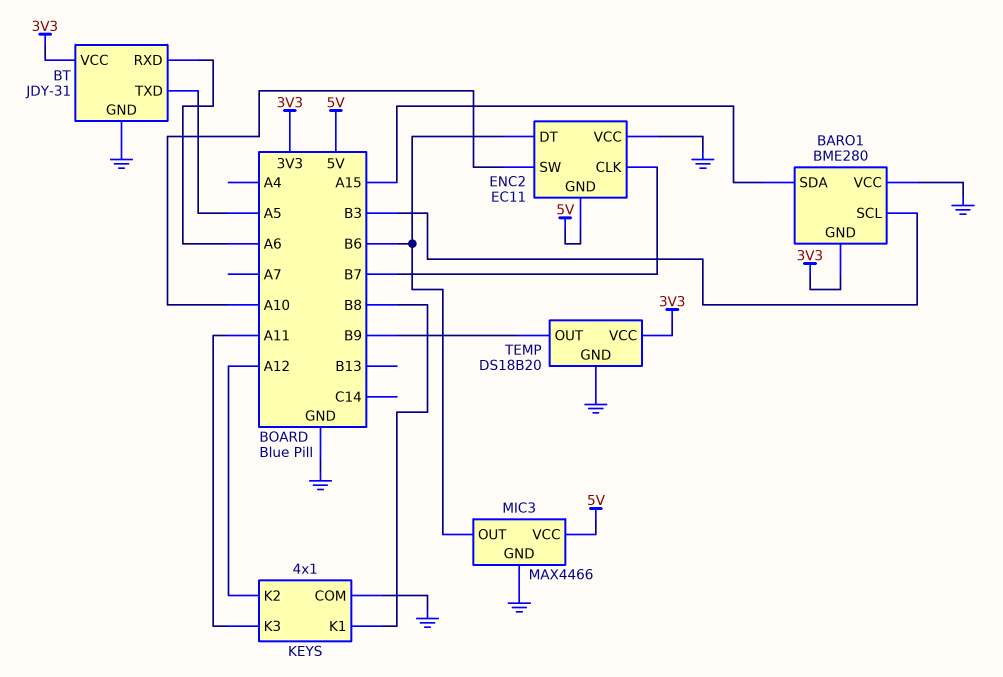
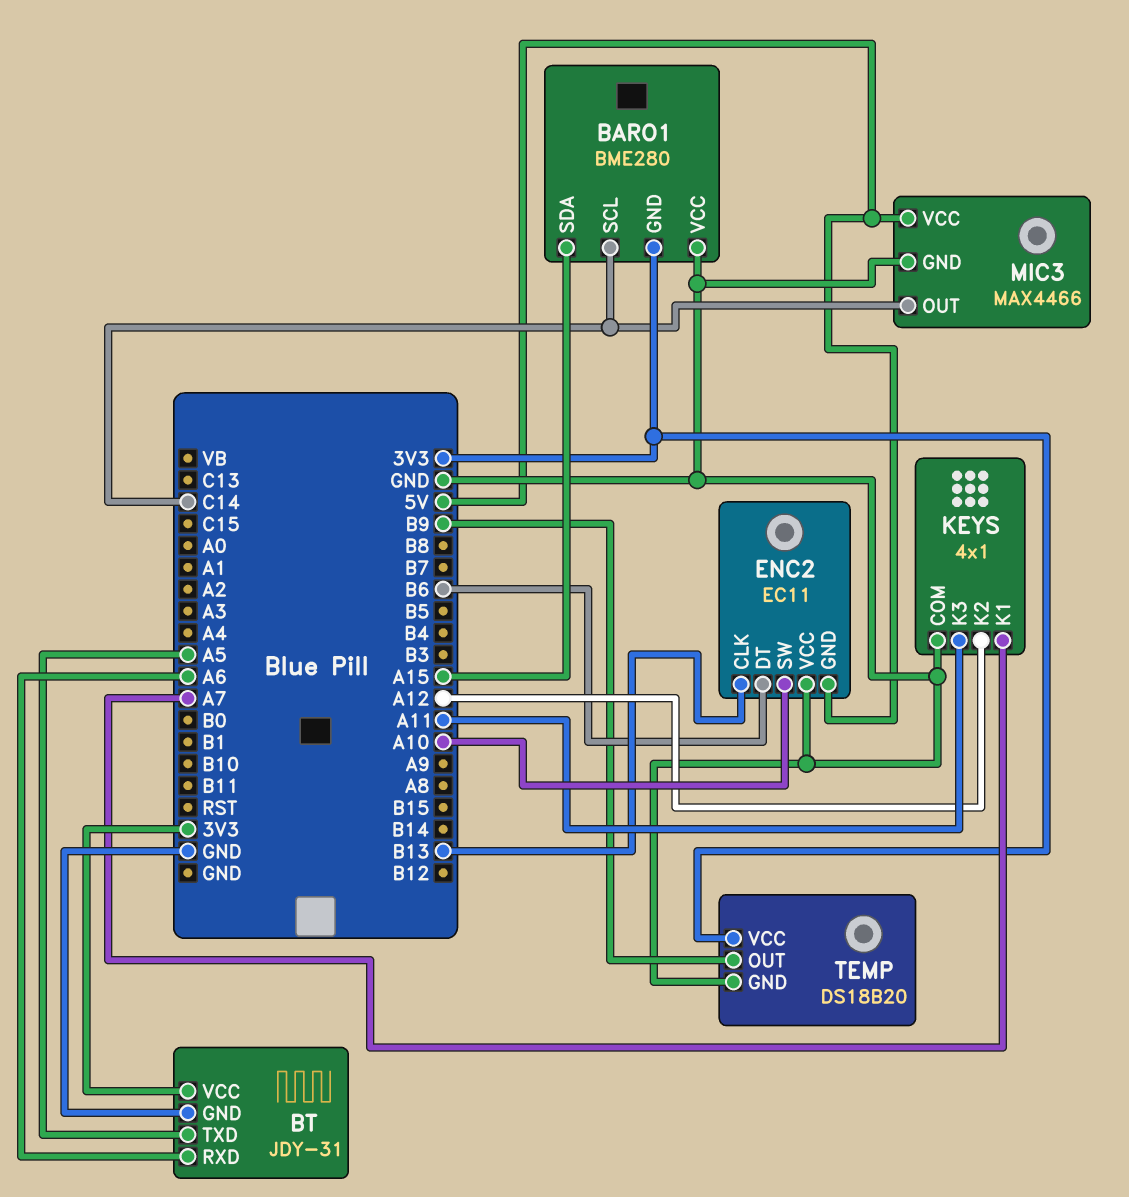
BARO1 pin SCL: B3 -> C14
ENC2 pin CLK: B7 -> B13
KEYS pin K1: B8 -> A7
MIC3 pin OUT: B6 -> C14

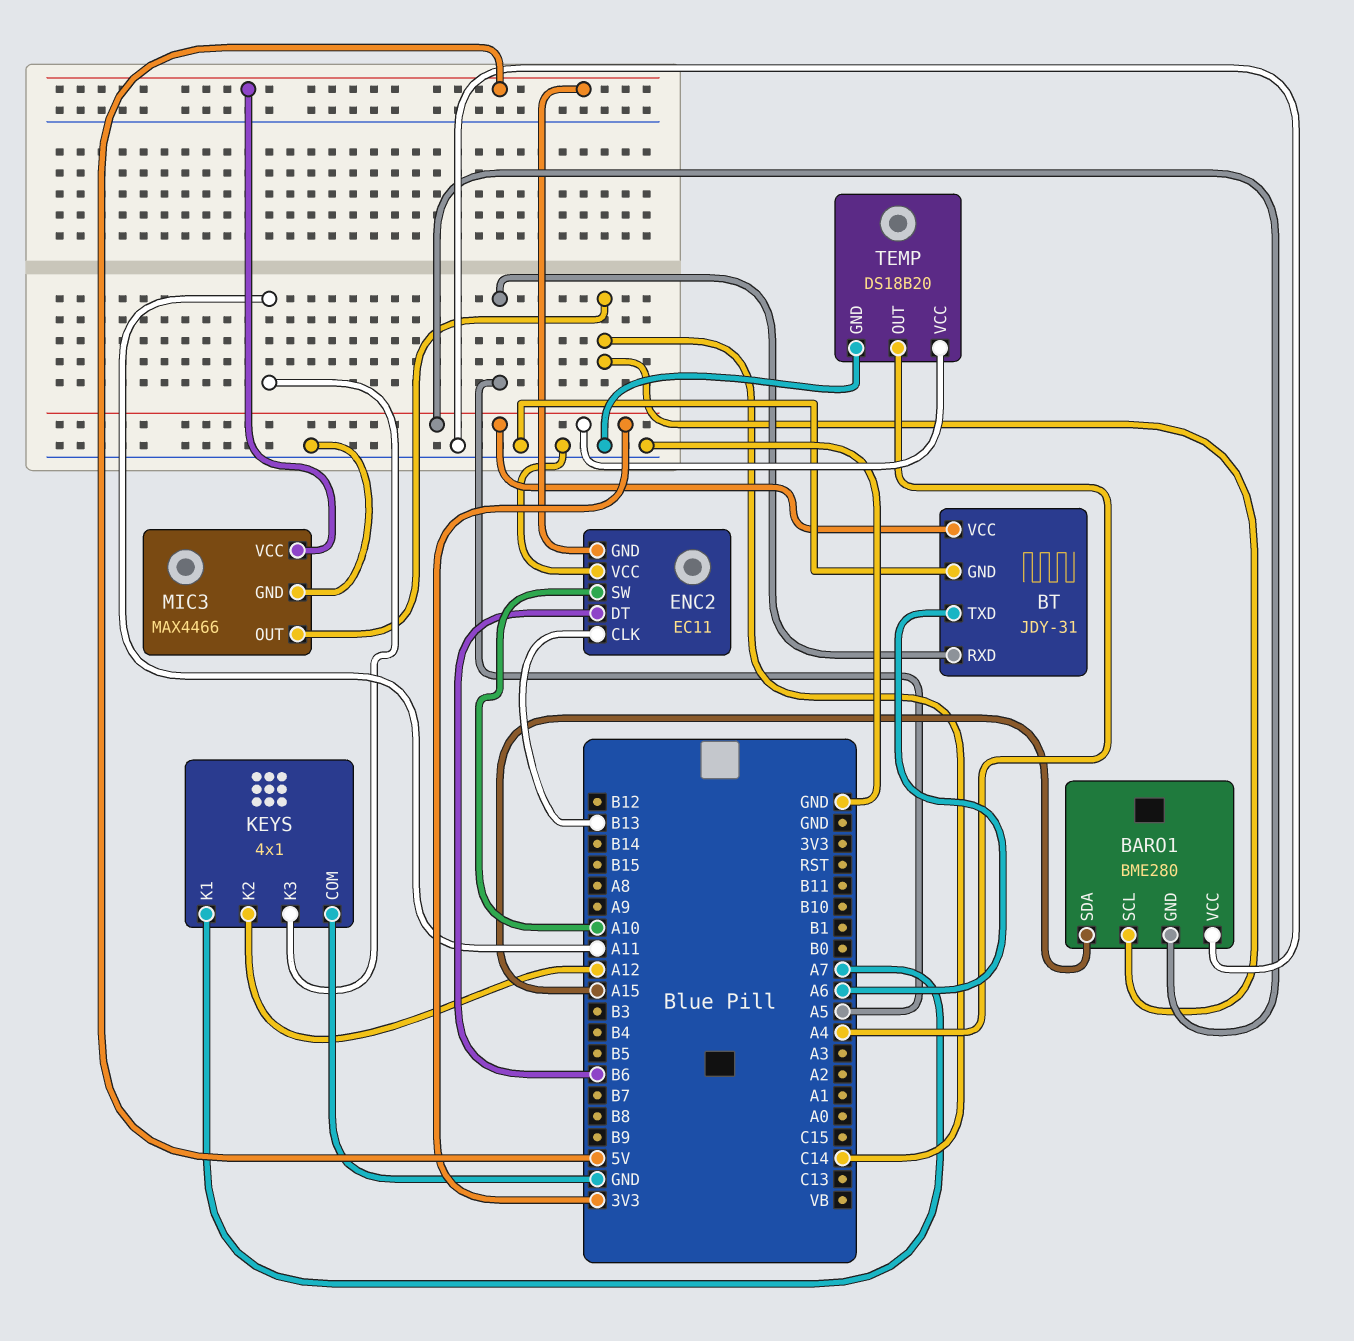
BT pin RXD: A6 -> A5
BT pin TXD: A5 -> A6
TEMP pin OUT: B9 -> A4

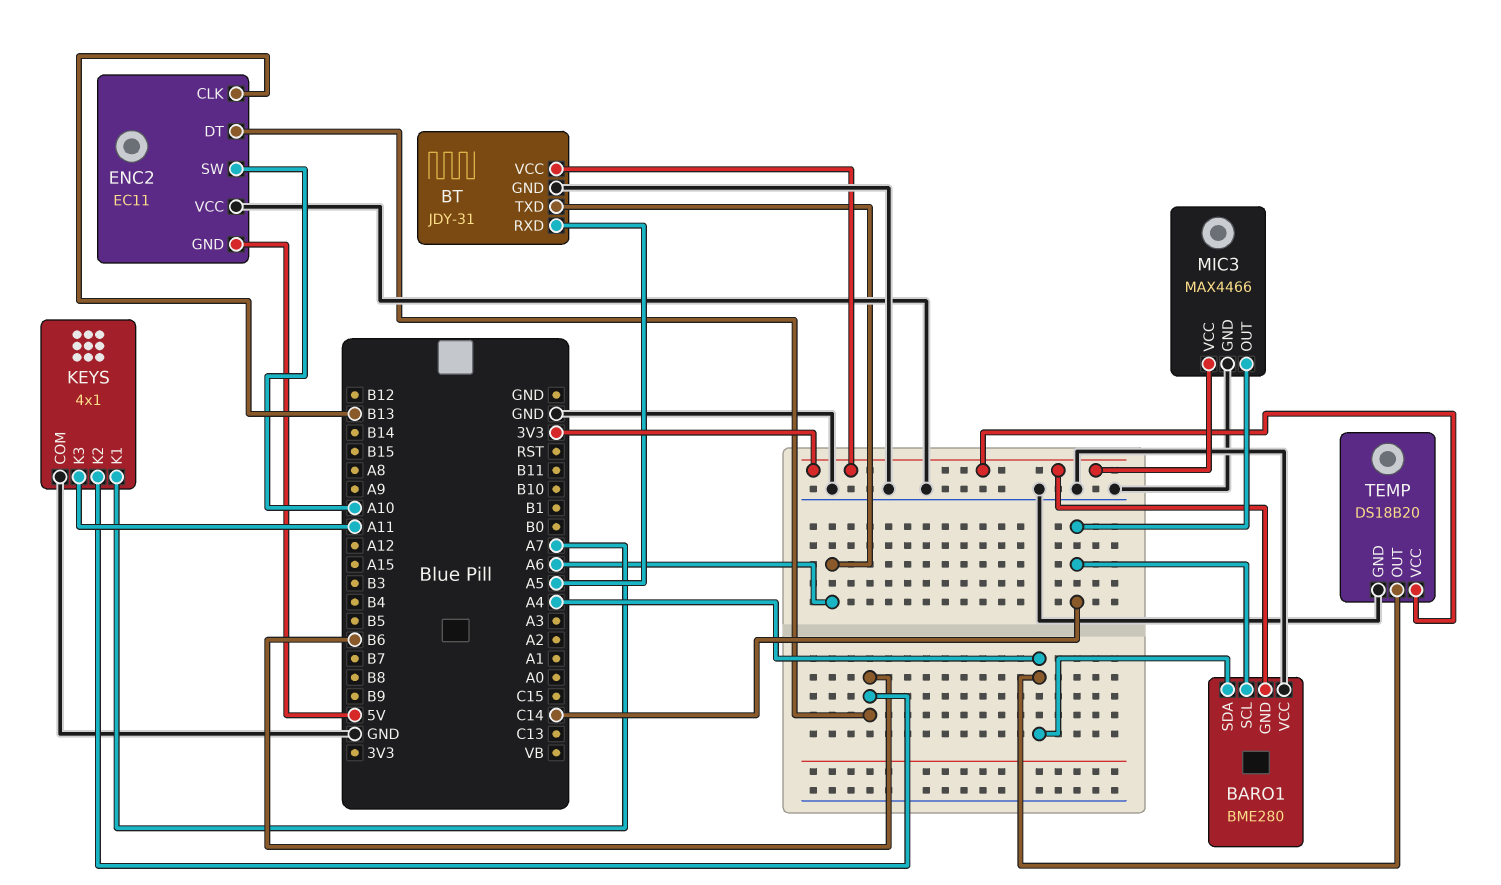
BARO1 pin SDA: A15 -> A4
KEYS pin K2: A12 -> B6
MIC3 pin VCC: 5V -> 3V3

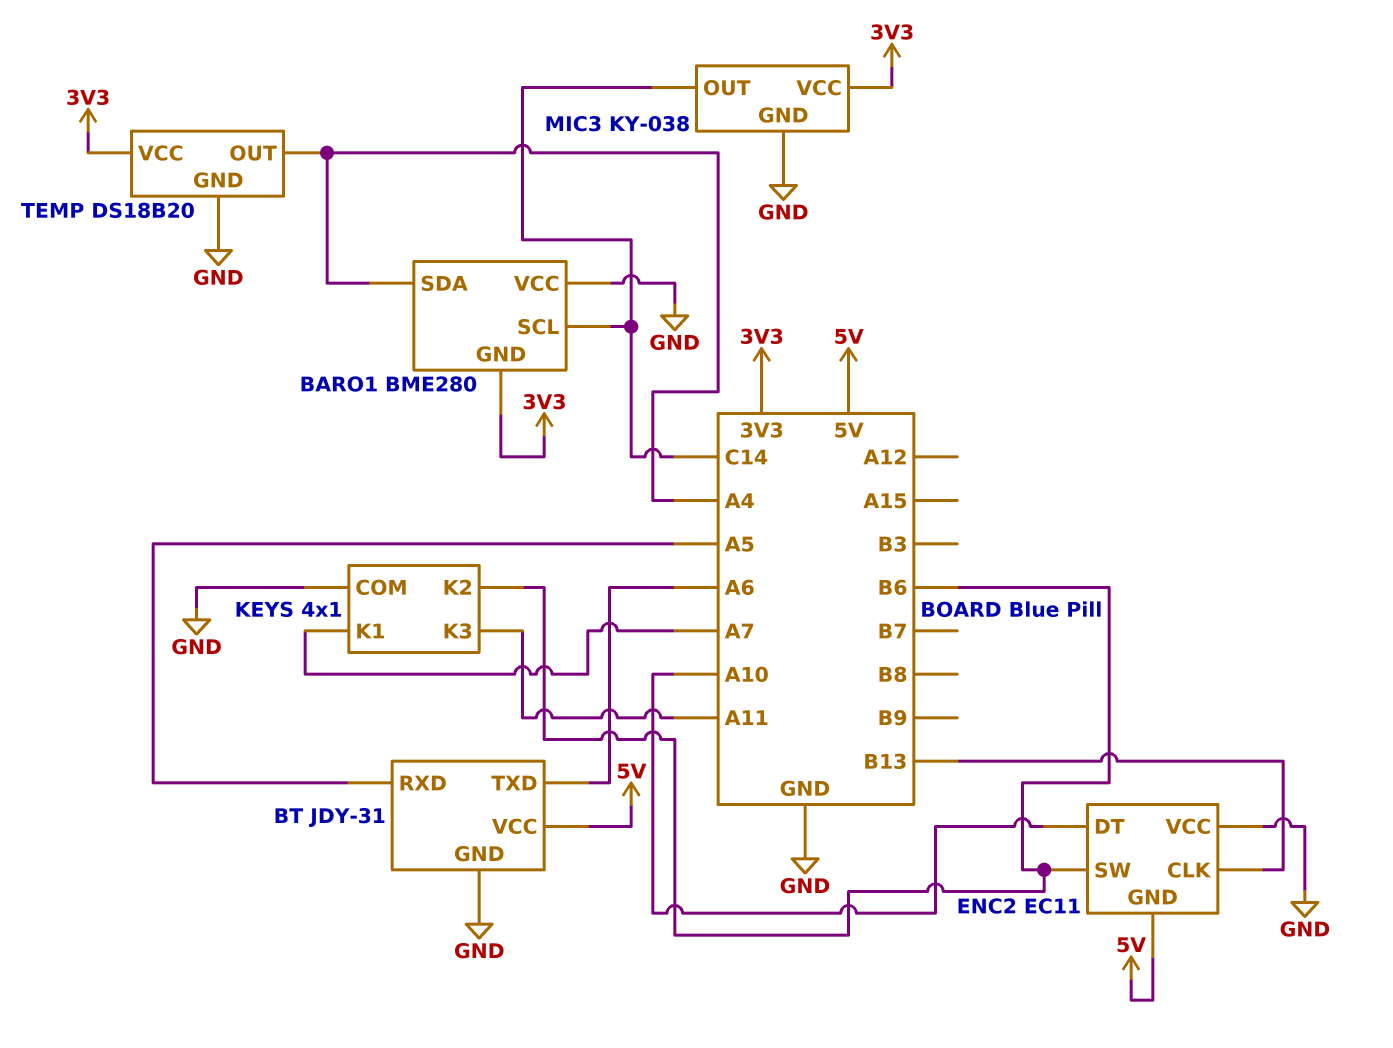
BT pin VCC: 3V3 -> 5V
ENC2 pin DT: B6 -> A10
ENC2 pin SW: A10 -> B6
MIC3: MAX4466 -> KY-038

